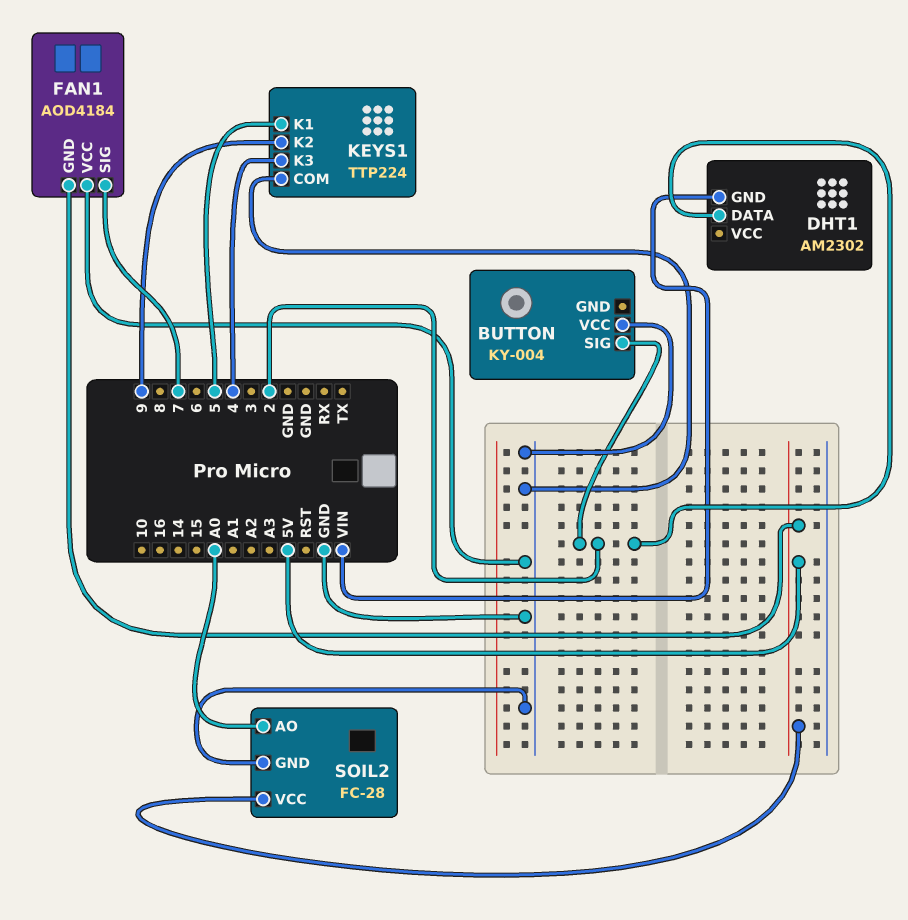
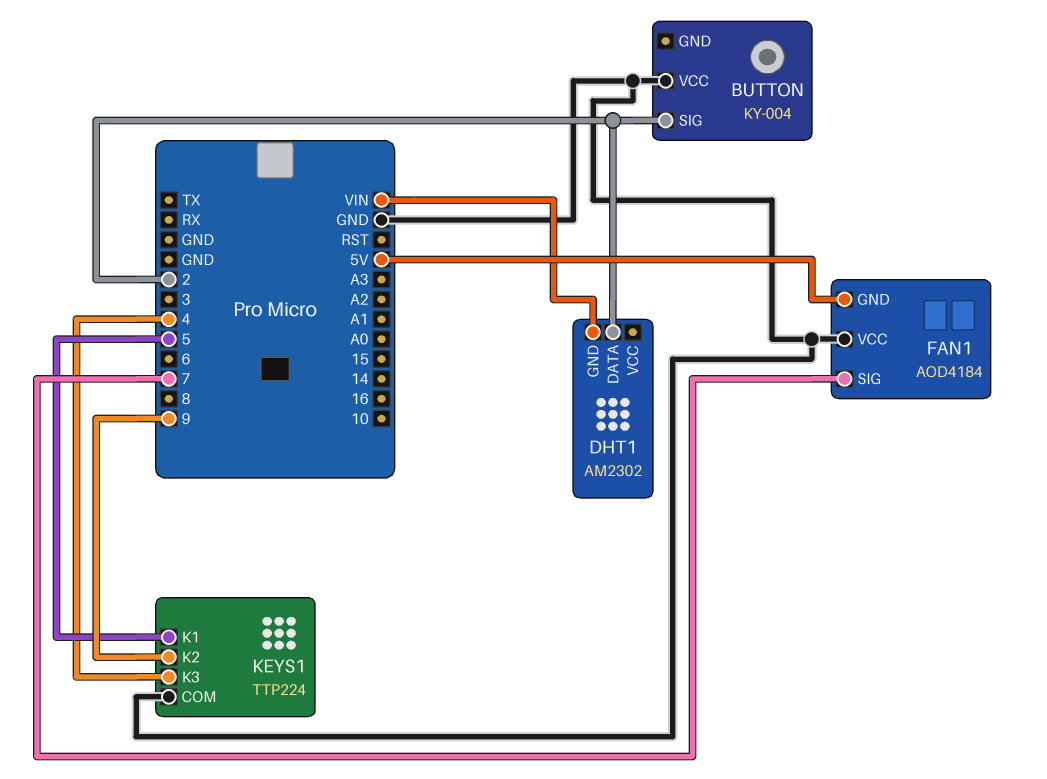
SOIL2: FC-28 -> none
SOIL2 pin AO: A0 -> none
SOIL2 pin GND: GND -> none
SOIL2 pin VCC: 5V -> none

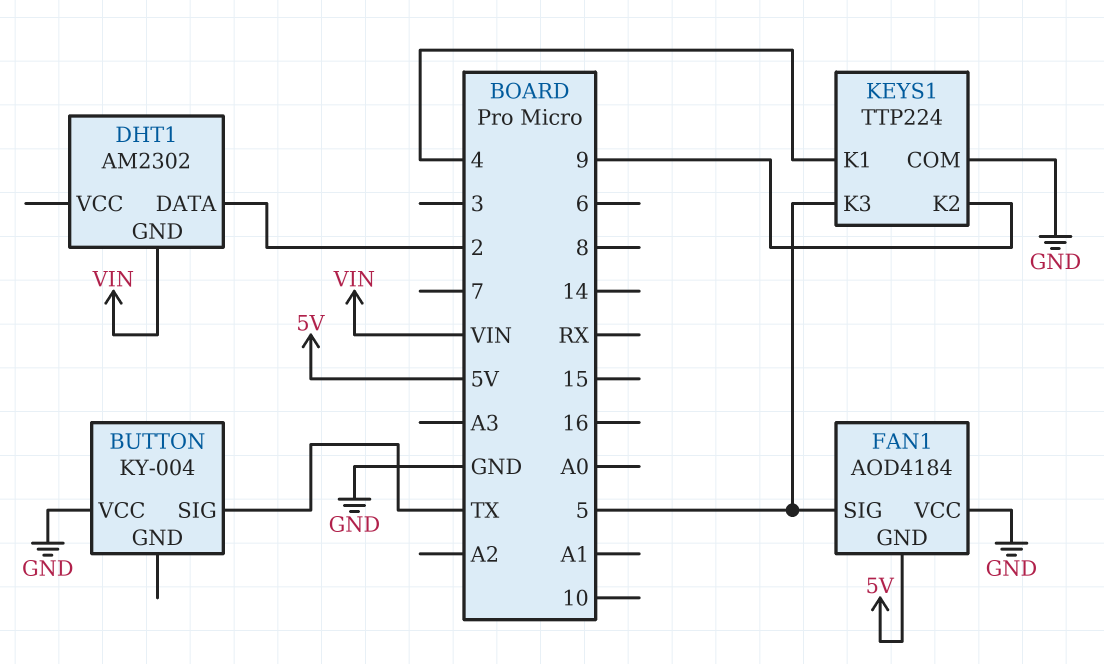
BUTTON pin SIG: 2 -> TX
FAN1 pin SIG: 7 -> 5
KEYS1 pin K1: 5 -> 4
KEYS1 pin K3: 4 -> 5

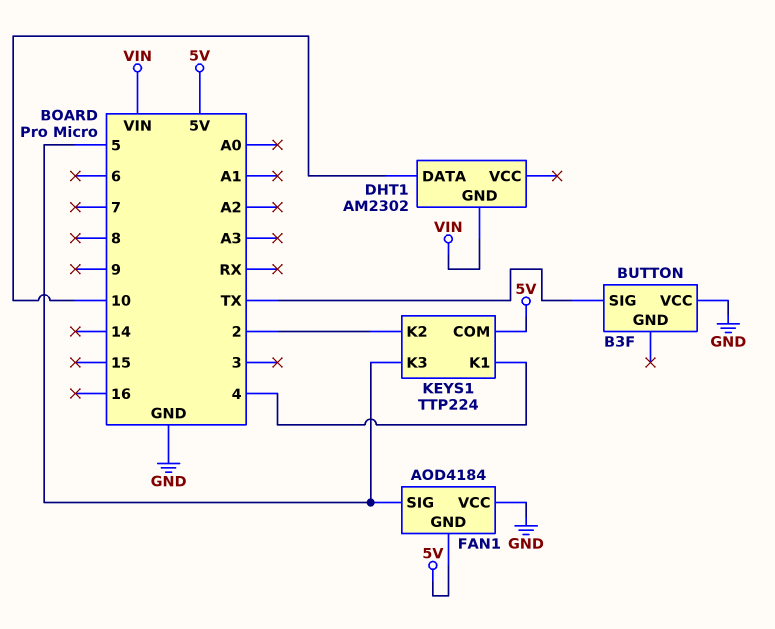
BUTTON: KY-004 -> B3F
DHT1 pin DATA: 2 -> 10
KEYS1 pin COM: GND -> 5V
KEYS1 pin K2: 9 -> 2

